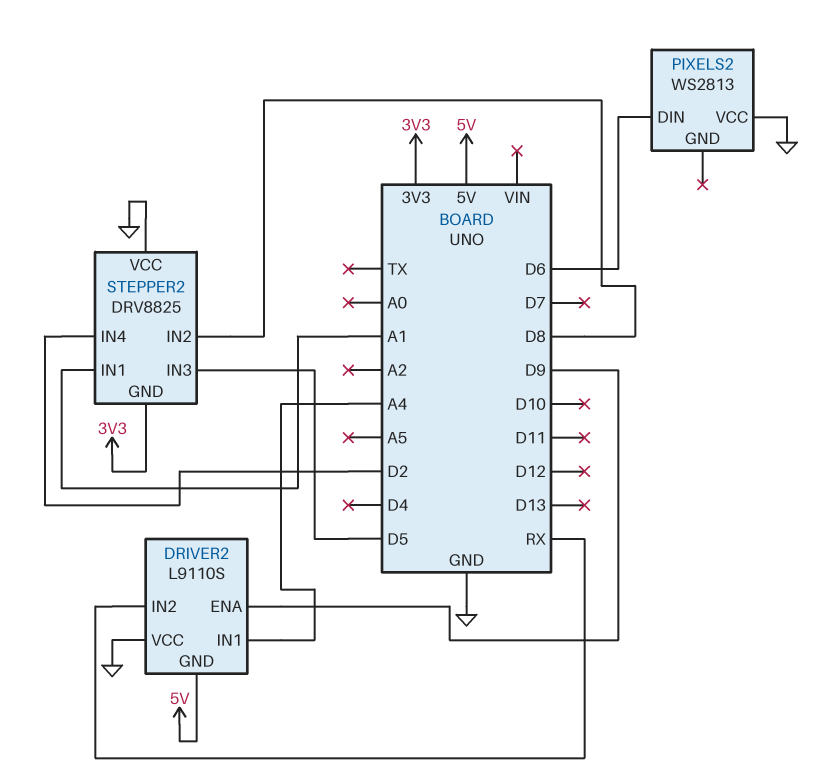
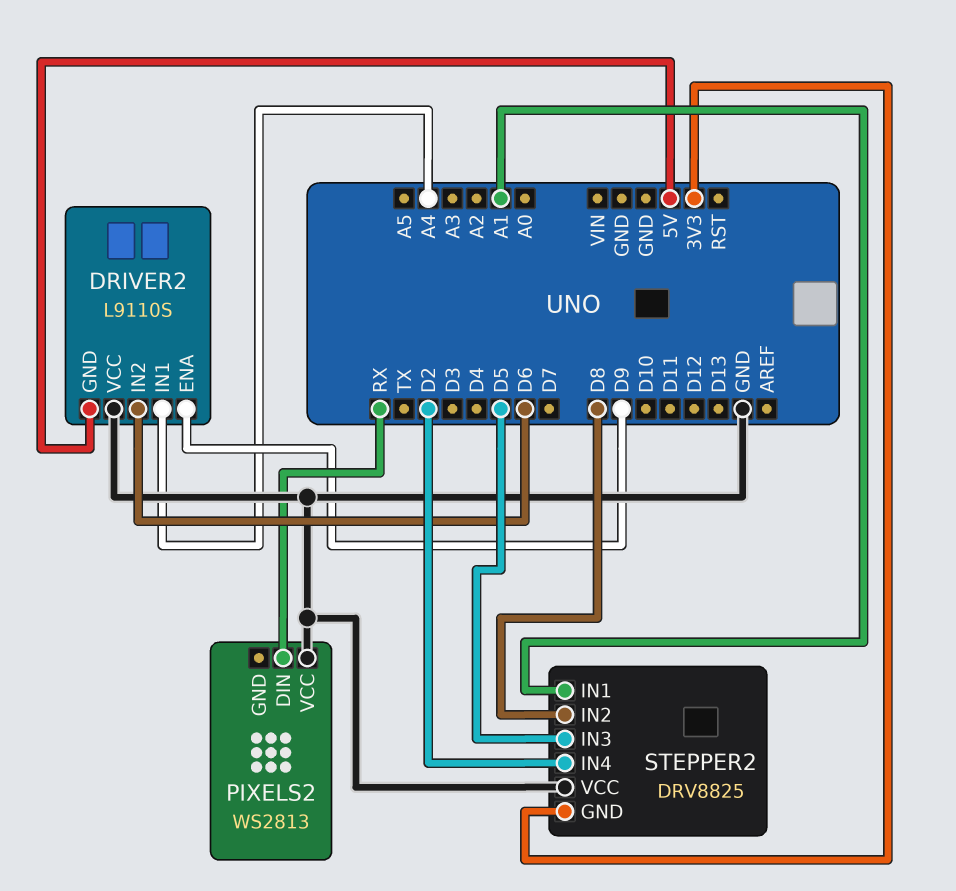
DRIVER2 pin IN2: RX -> D6
PIXELS2 pin DIN: D6 -> RX

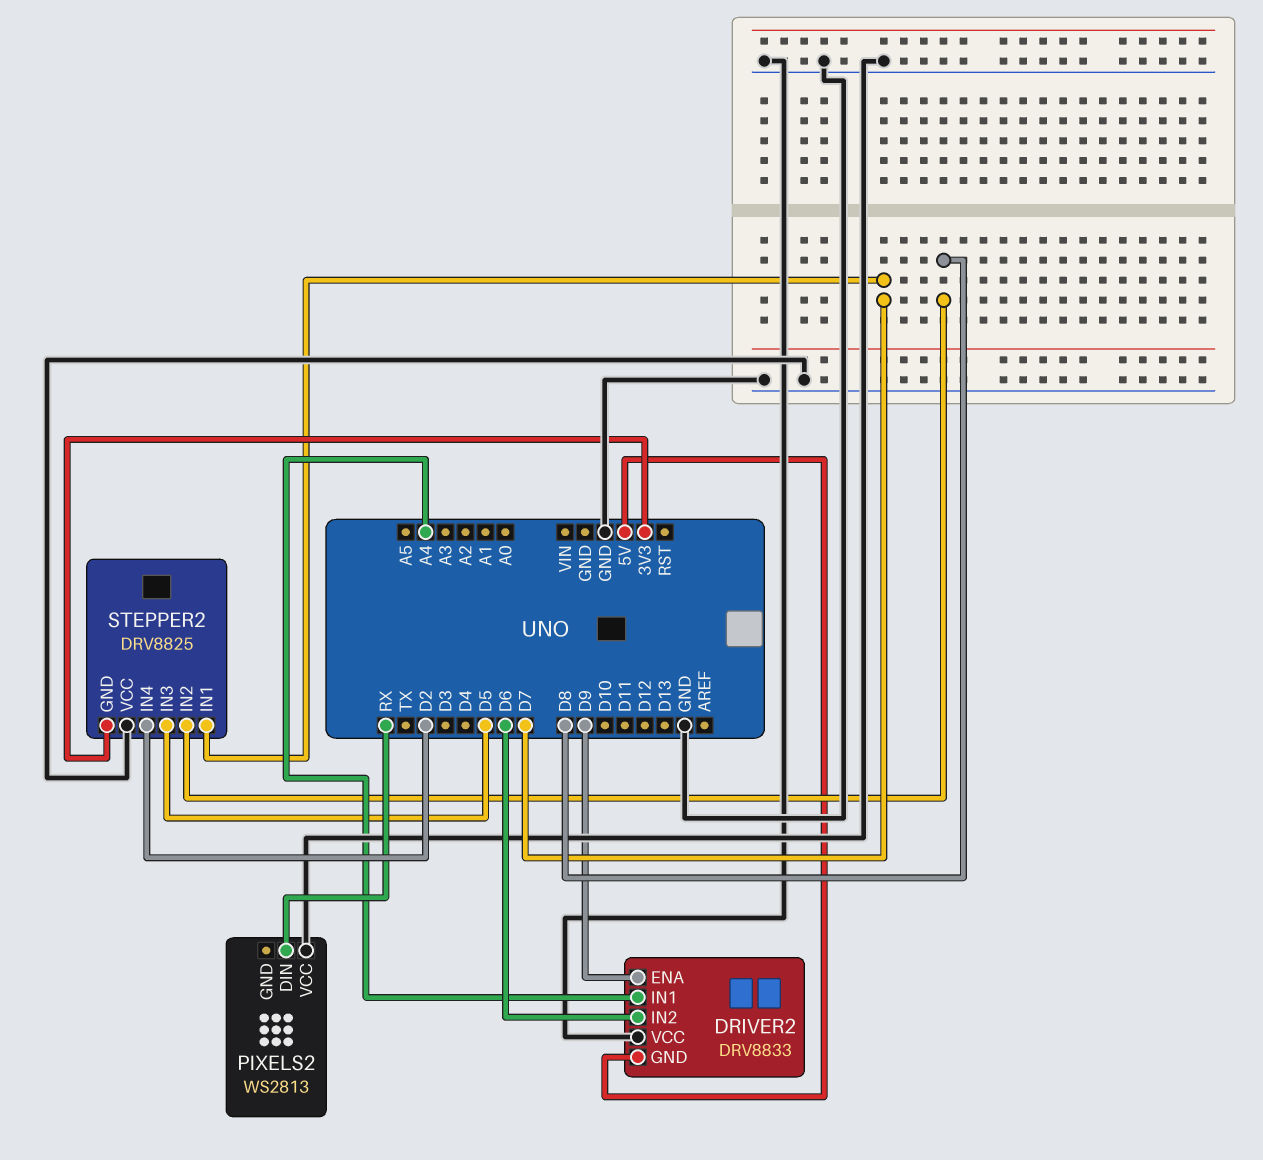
DRIVER2: L9110S -> DRV8833
STEPPER2 pin IN1: A1 -> D7

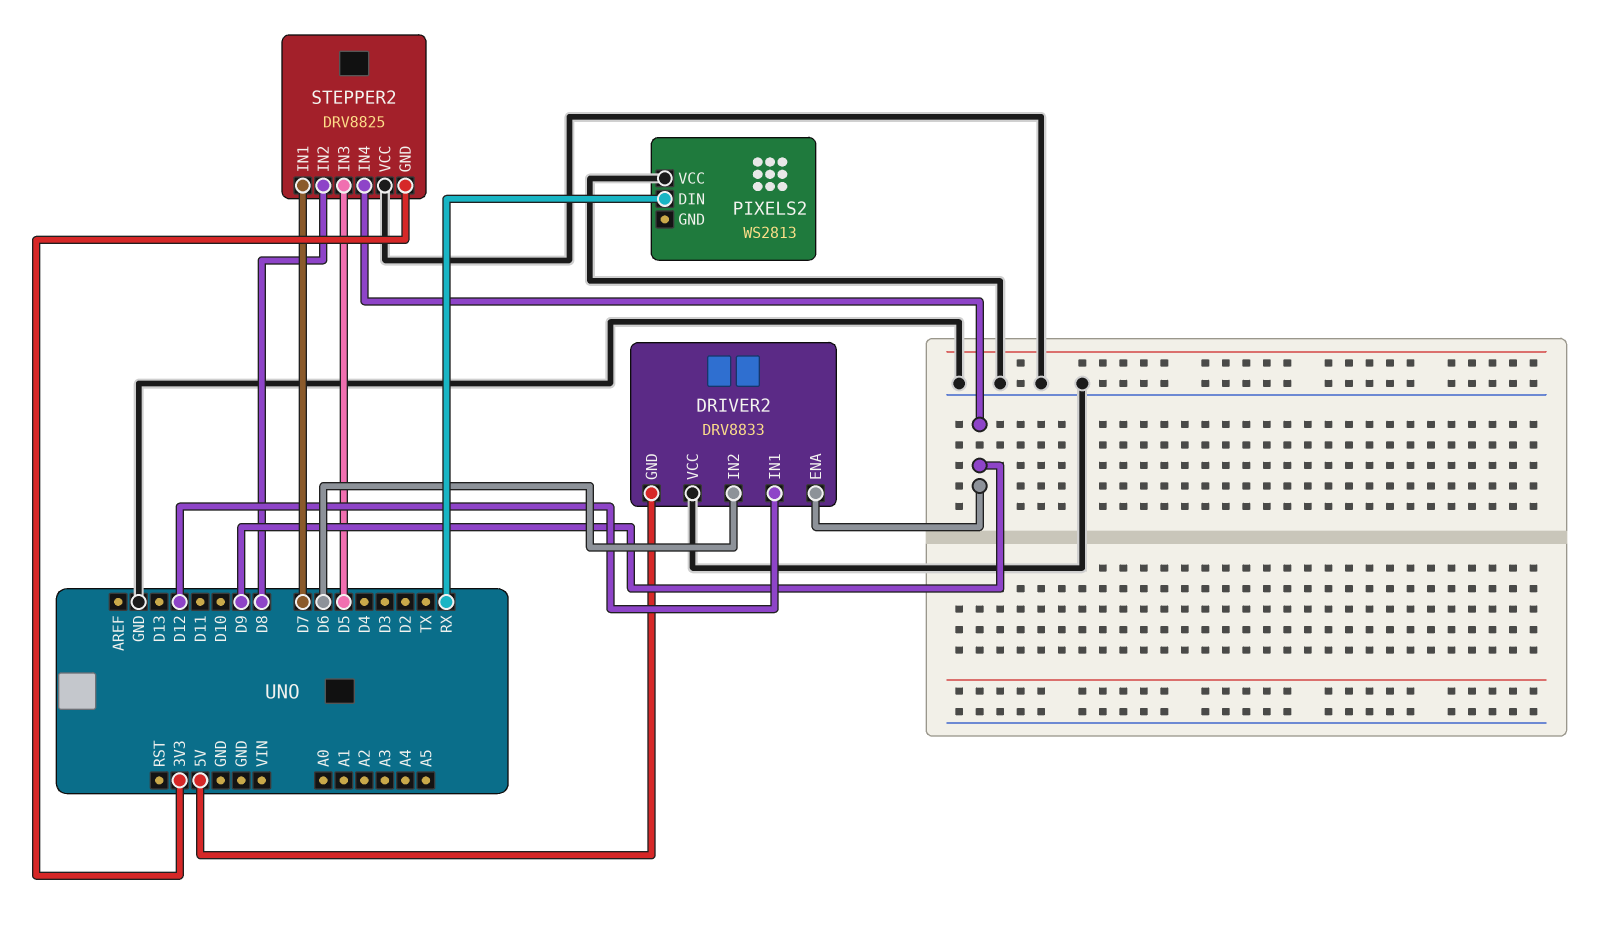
DRIVER2 pin IN1: A4 -> D12
STEPPER2 pin IN4: D2 -> D9

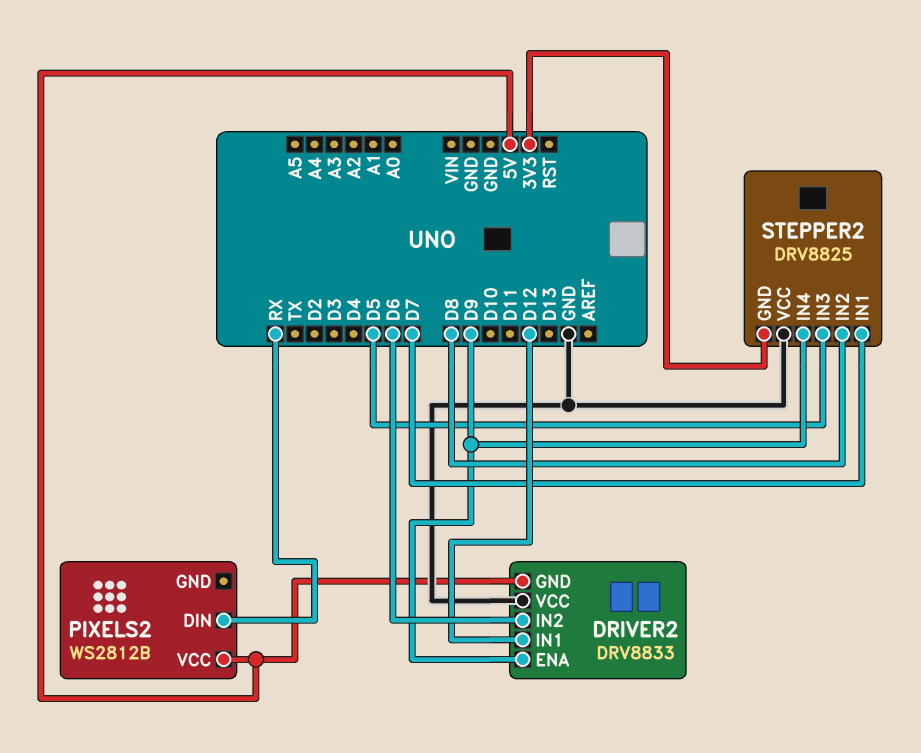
PIXELS2: WS2813 -> WS2812B
PIXELS2 pin VCC: GND -> 5V

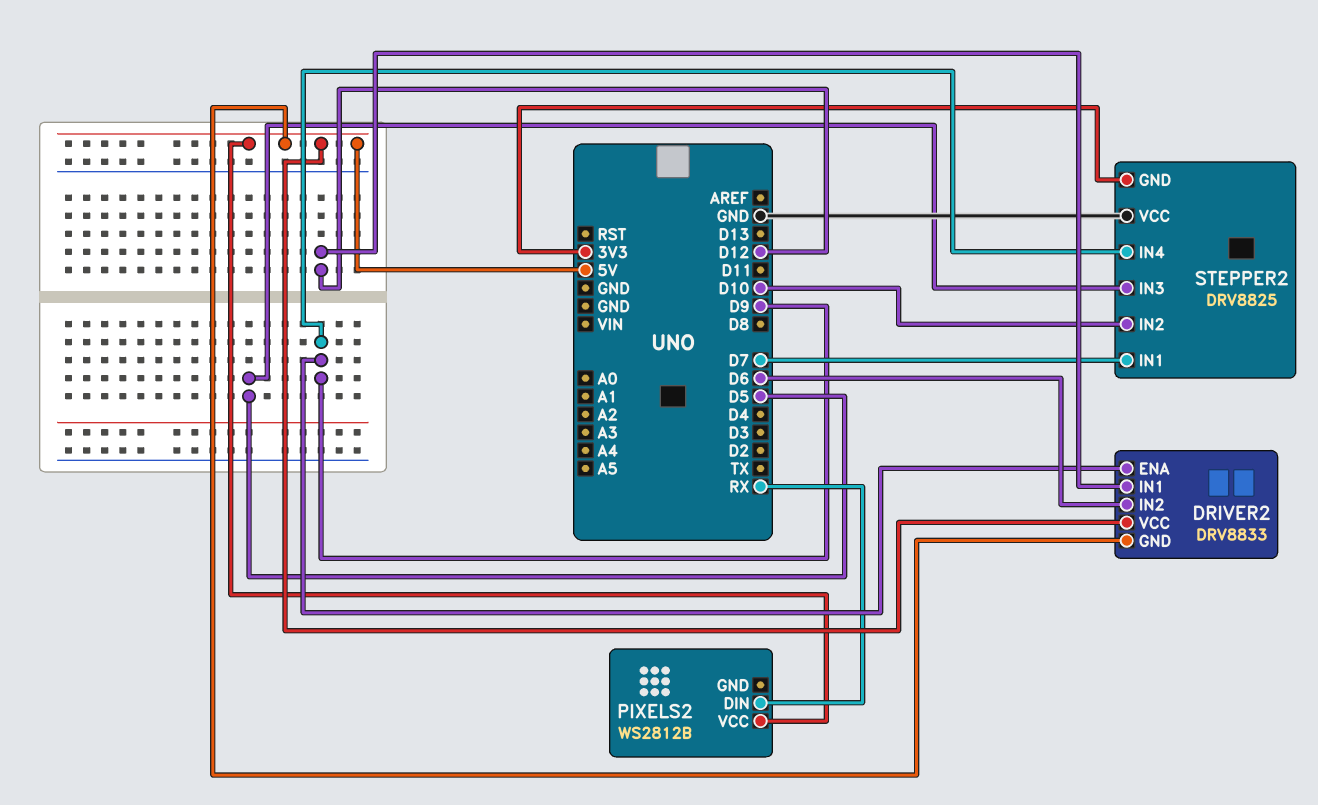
DRIVER2 pin VCC: GND -> 5V
STEPPER2 pin IN2: D8 -> D10

